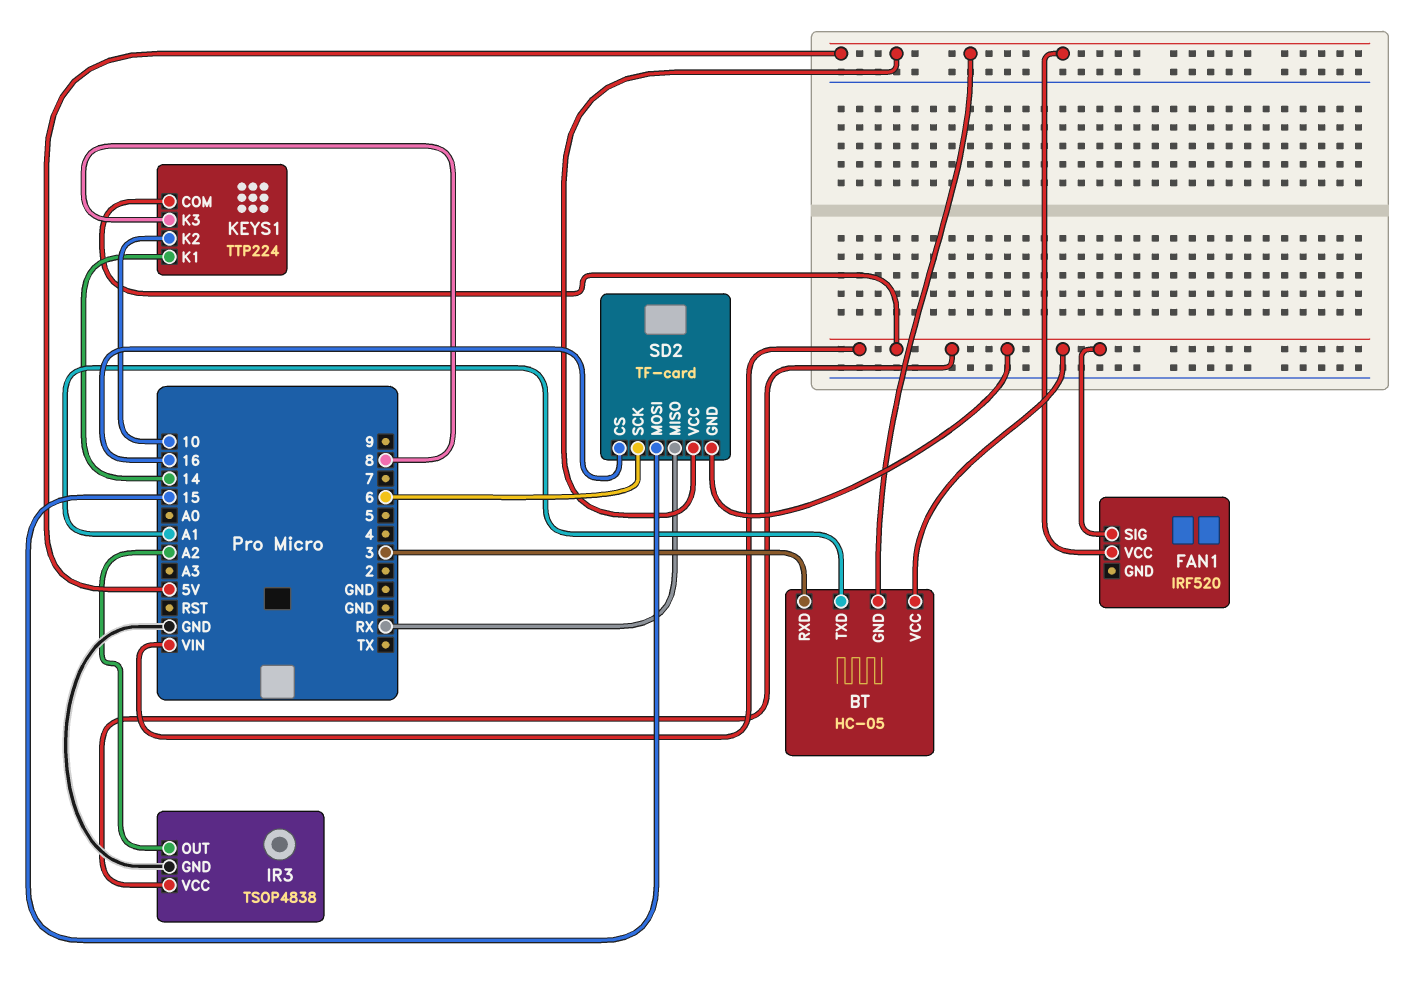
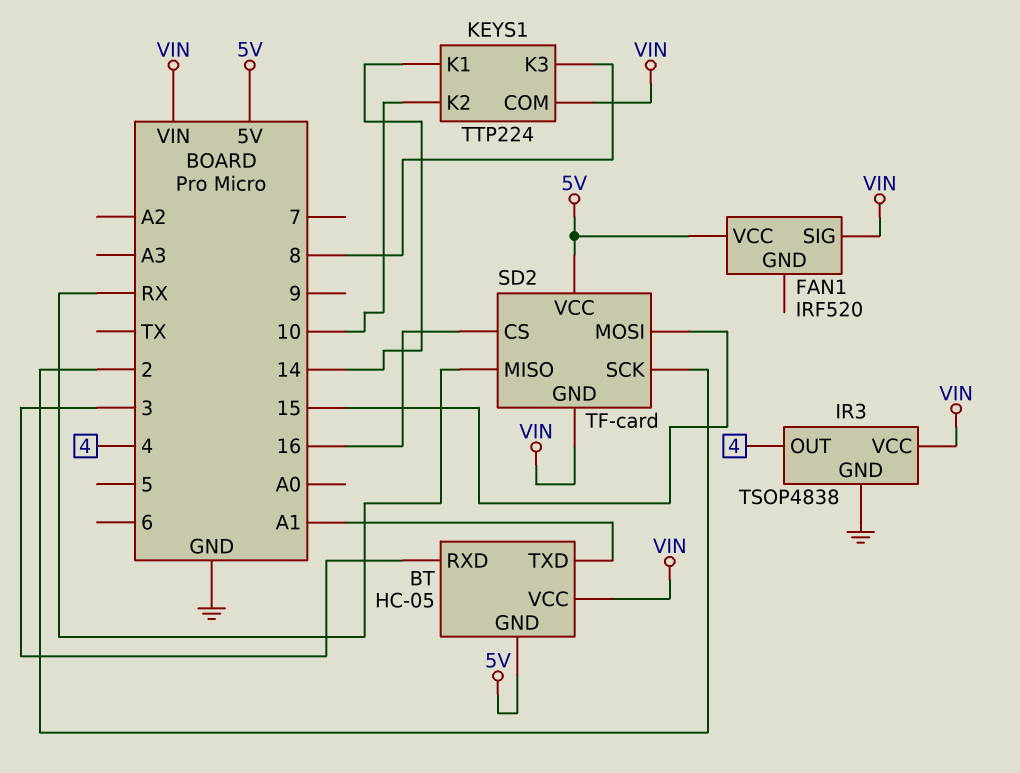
IR3 pin OUT: A2 -> 4
SD2 pin SCK: 6 -> 2

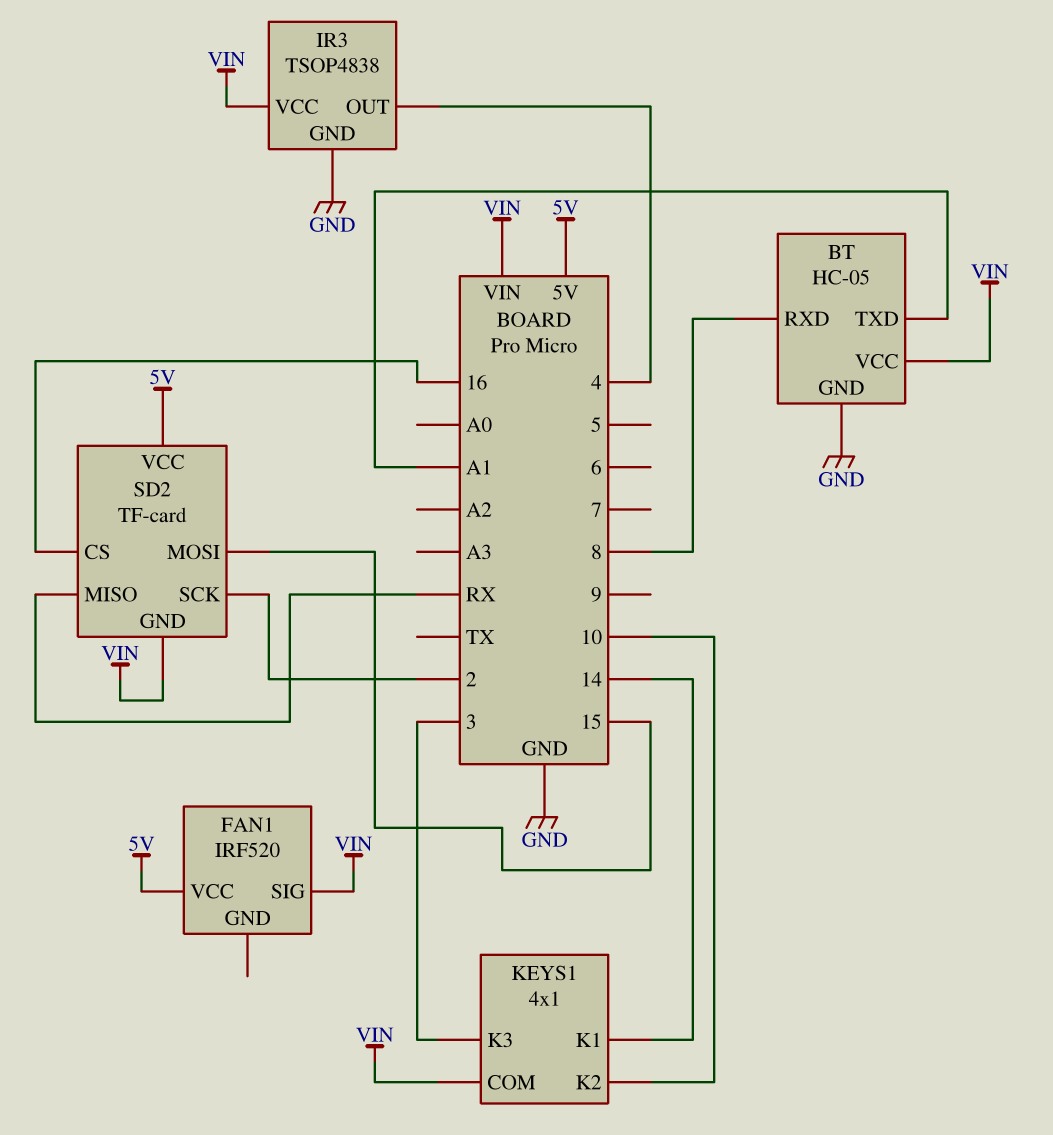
BT pin GND: 5V -> GND
BT pin RXD: 3 -> 8
KEYS1: TTP224 -> 4x1
KEYS1 pin K3: 8 -> 3

